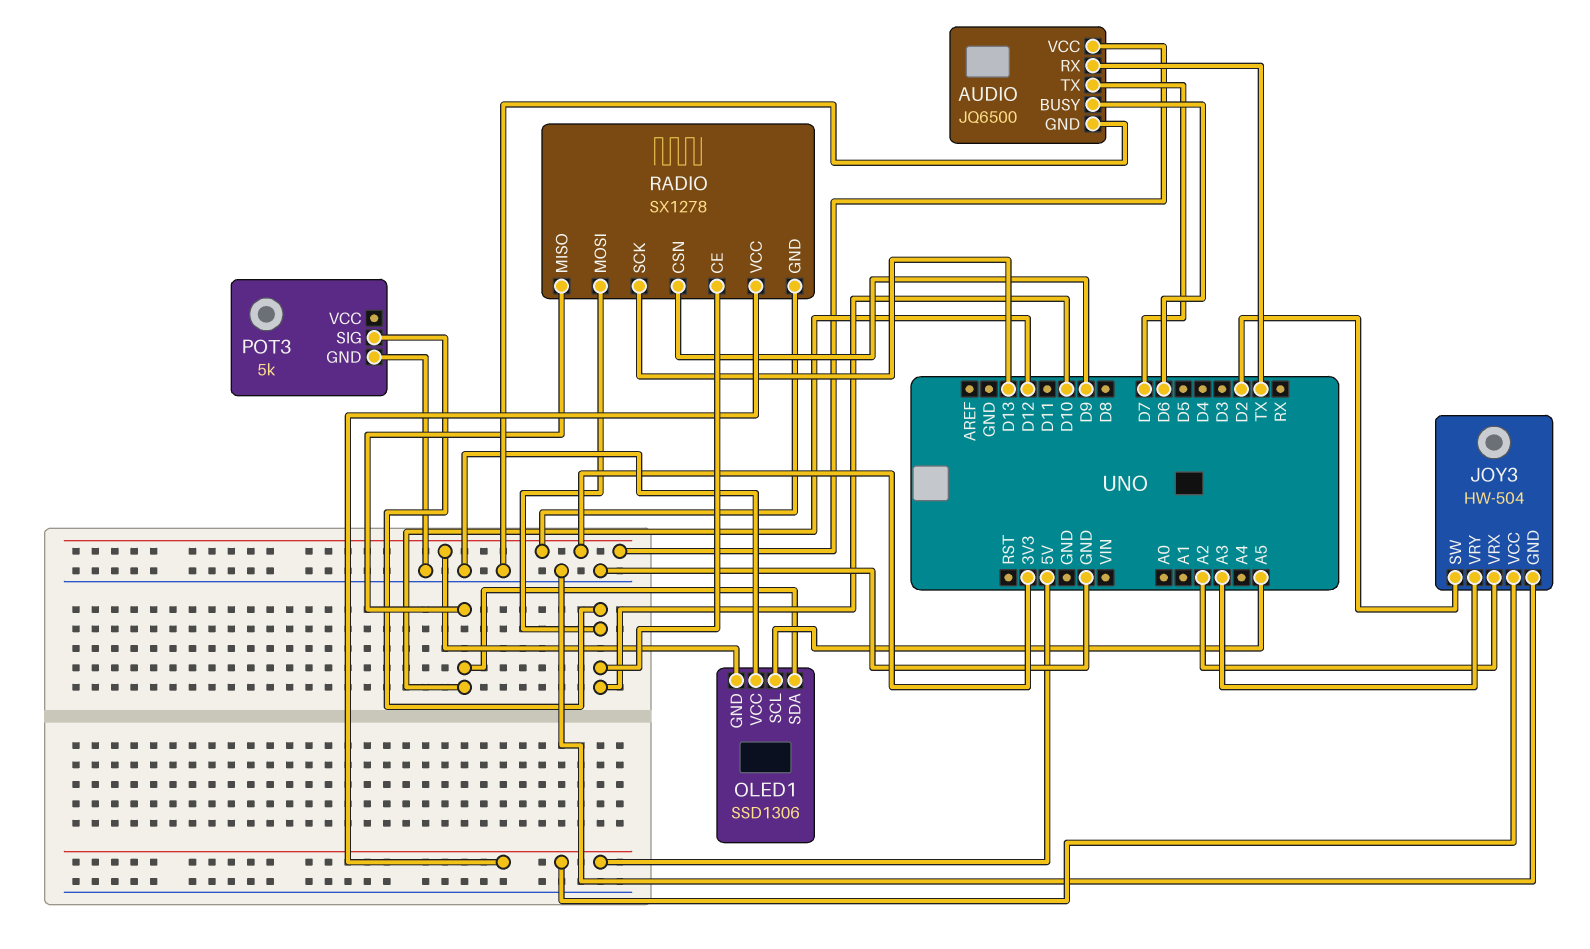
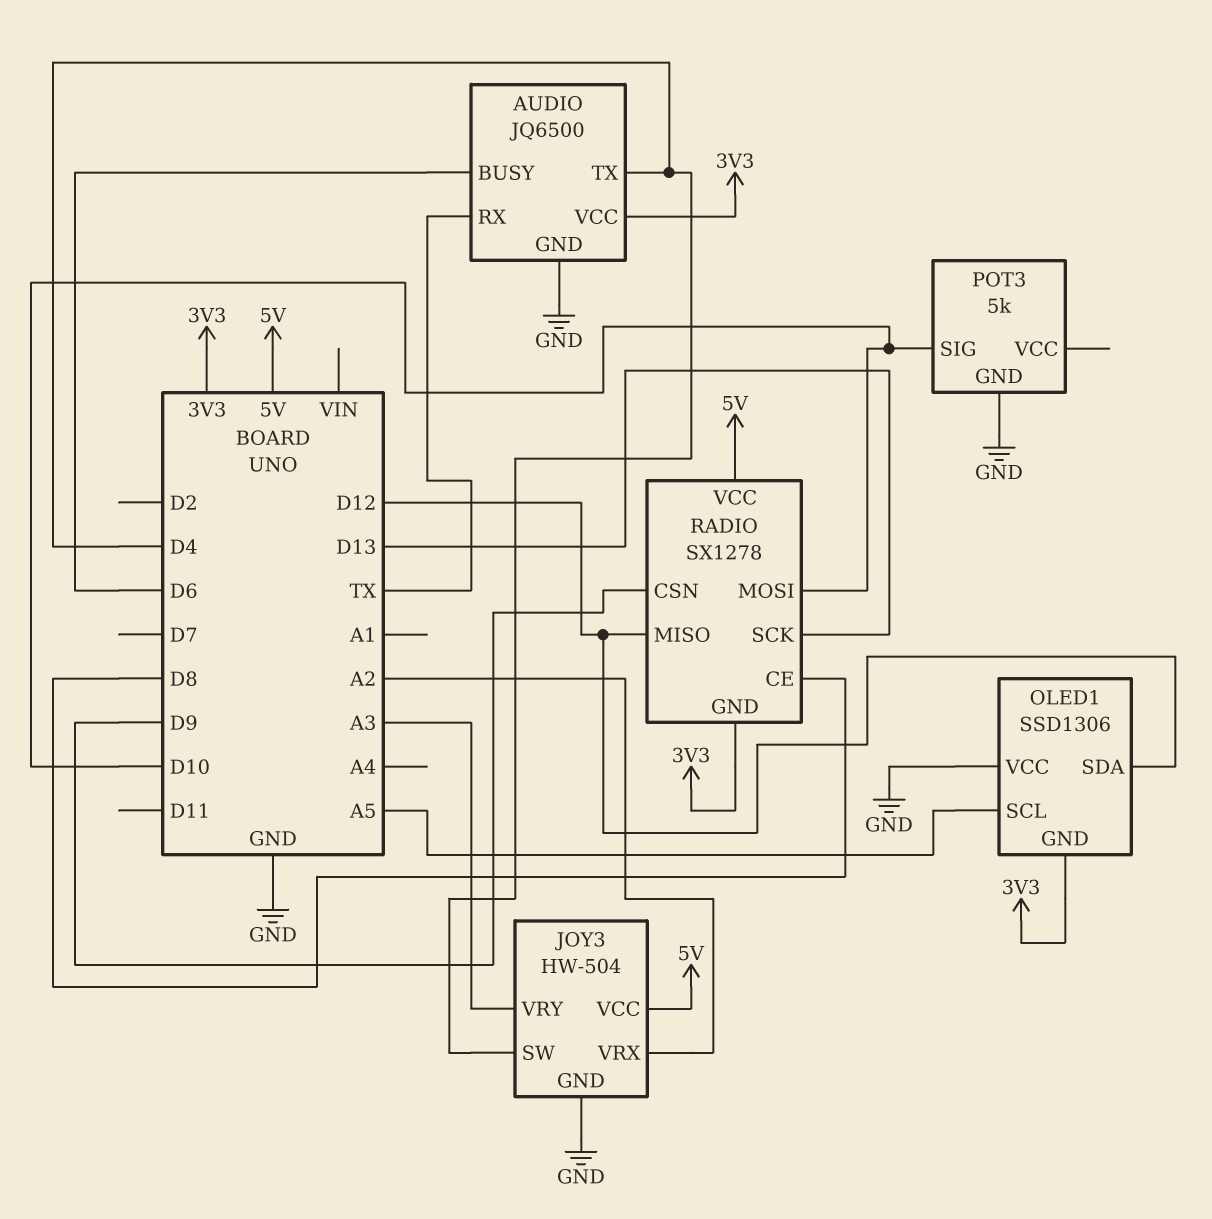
AUDIO pin TX: D7 -> D4
JOY3 pin SW: D2 -> D4
RADIO pin CE: D10 -> D8

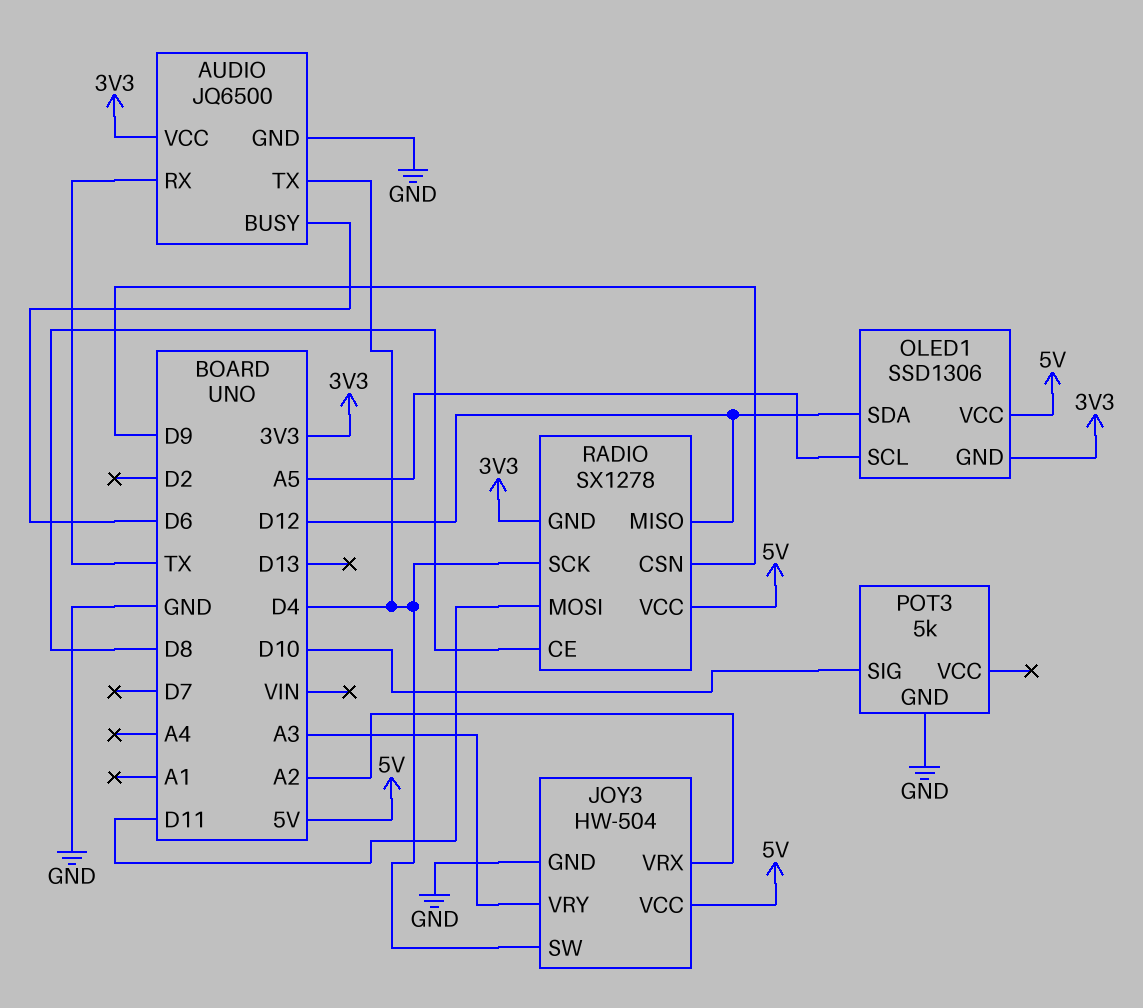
OLED1 pin VCC: GND -> 5V
RADIO pin MOSI: D10 -> D11
RADIO pin SCK: D13 -> D4

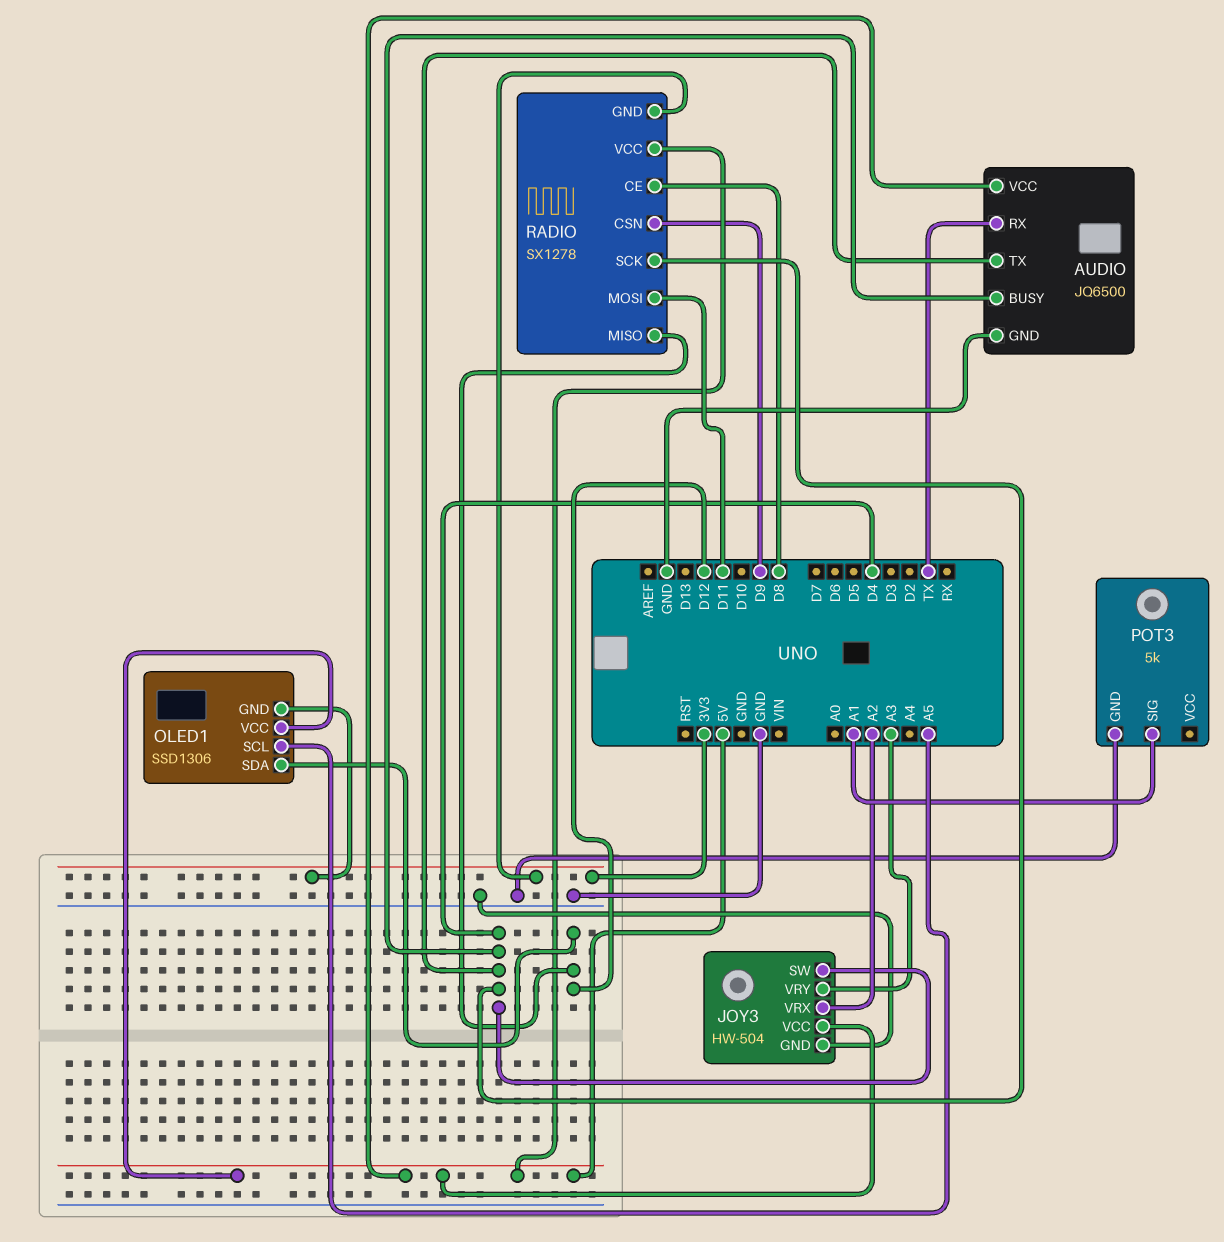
AUDIO pin BUSY: D6 -> D4
AUDIO pin VCC: 3V3 -> 5V
POT3 pin SIG: D10 -> A1

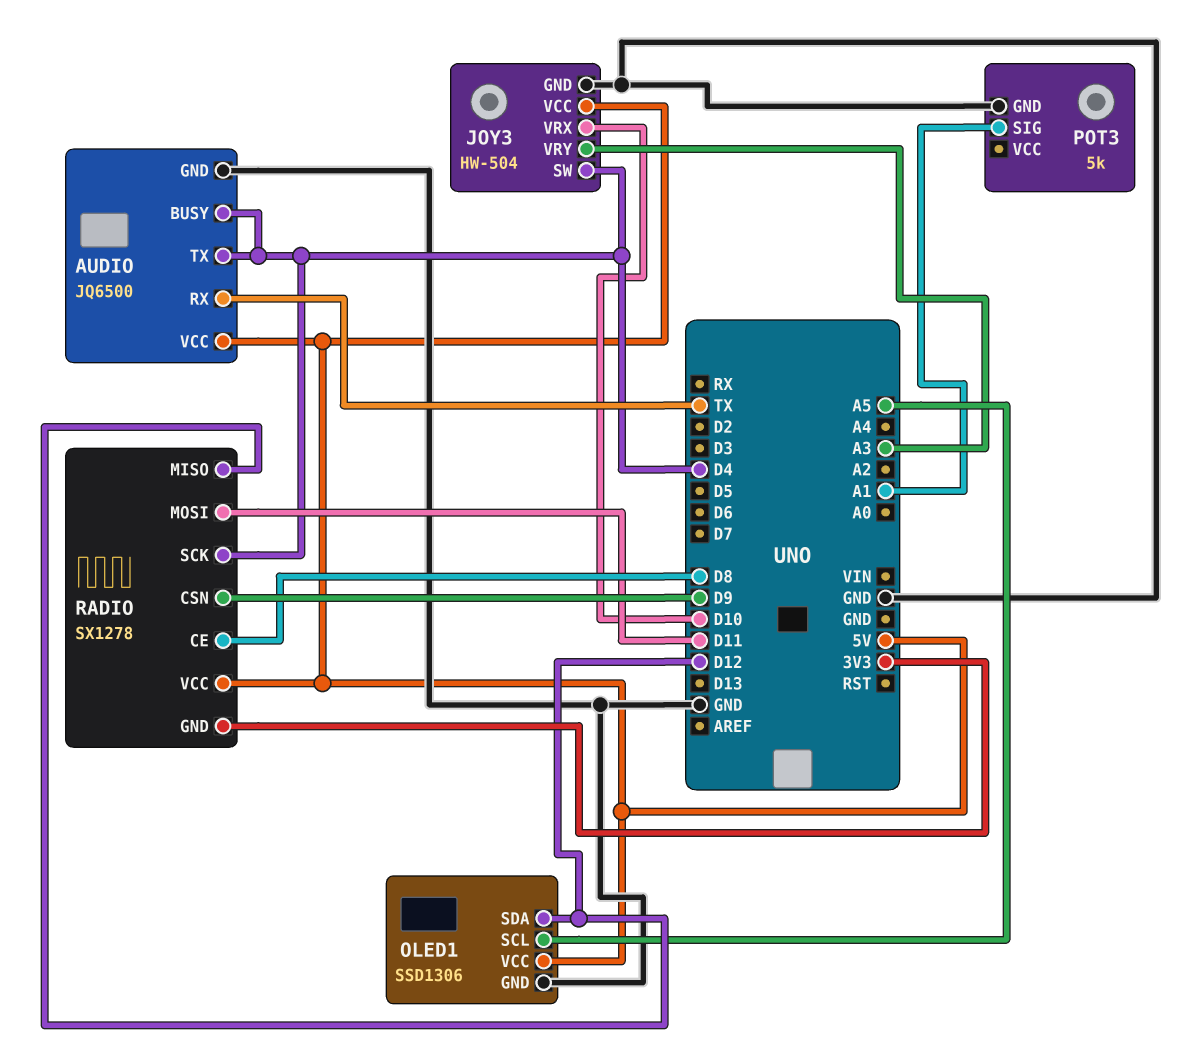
JOY3 pin VRX: A2 -> D10
OLED1 pin GND: 3V3 -> GND

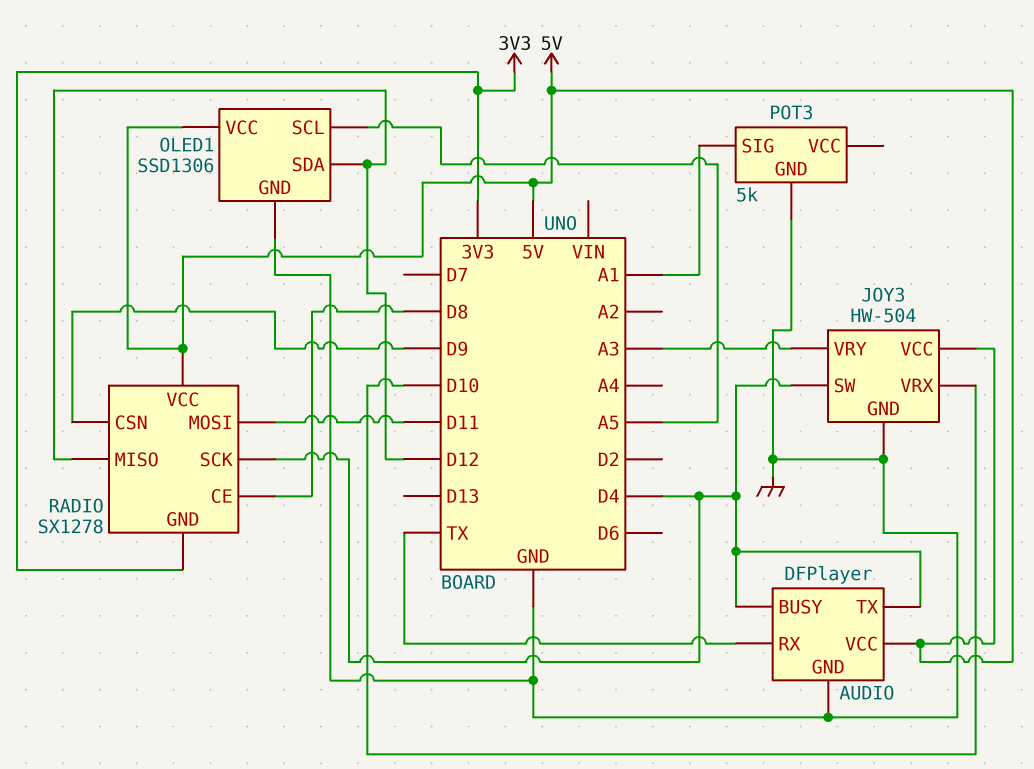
AUDIO: JQ6500 -> DFPlayer

